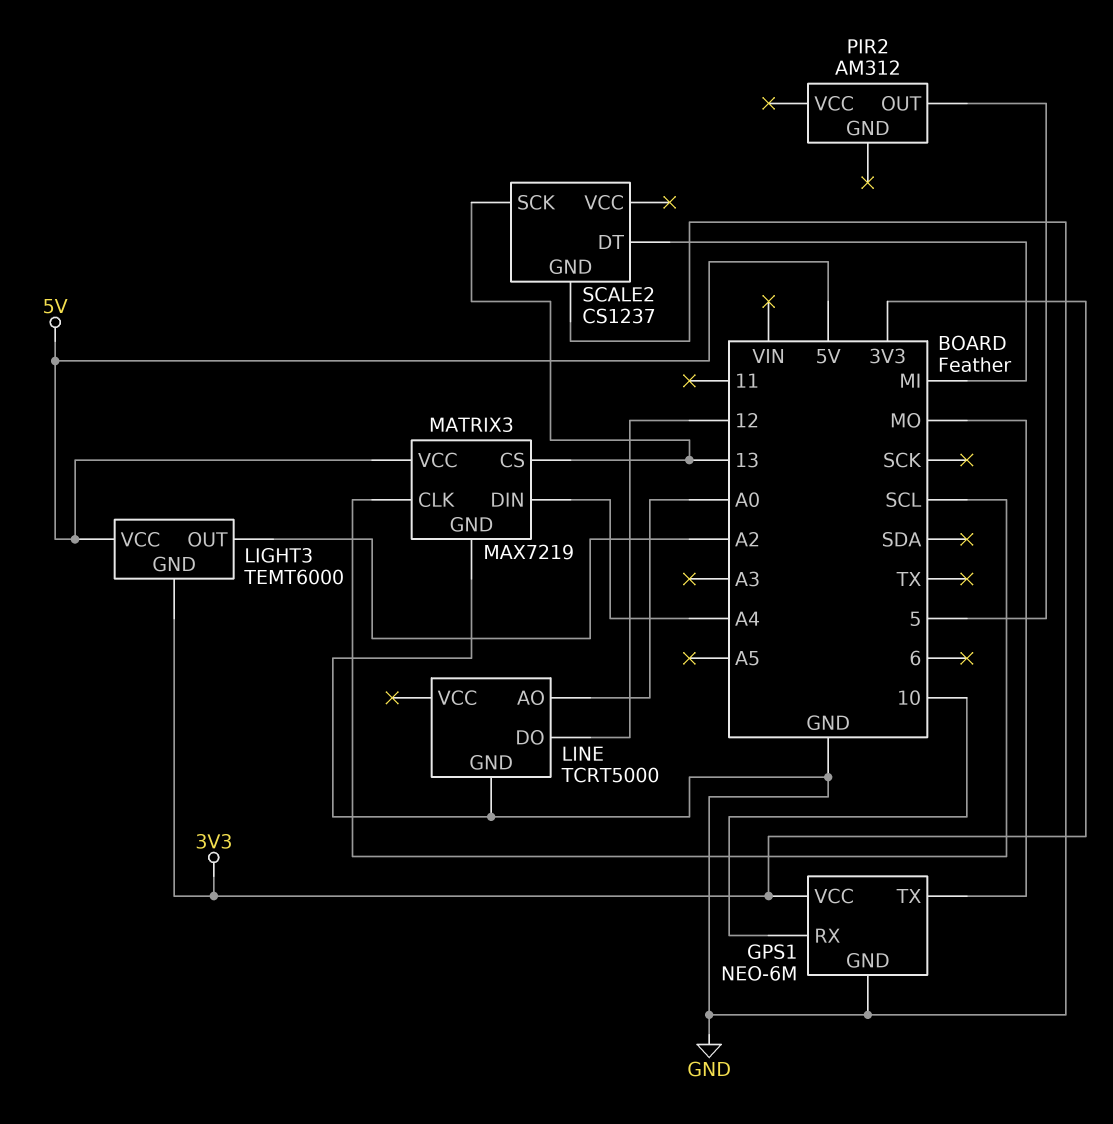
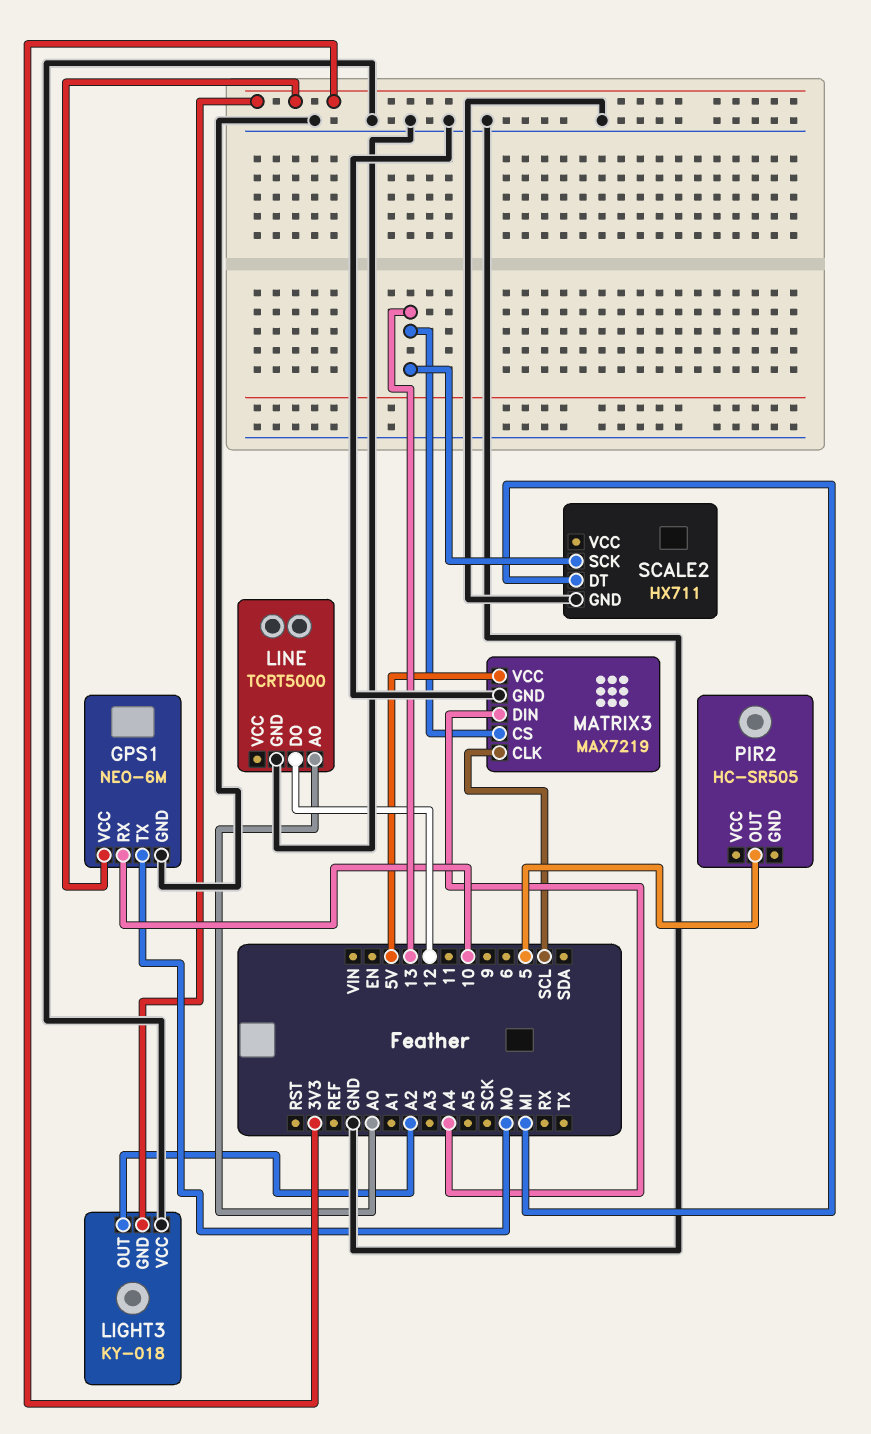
LIGHT3: TEMT6000 -> KY-018
LIGHT3 pin VCC: 5V -> GND
PIR2: AM312 -> HC-SR505
SCALE2: CS1237 -> HX711

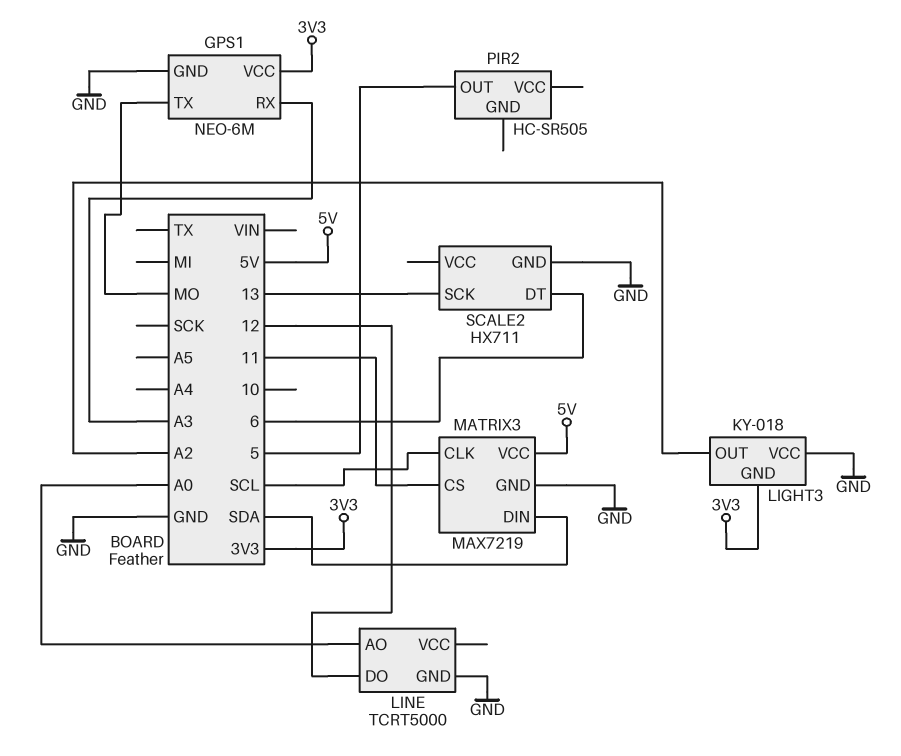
GPS1 pin RX: 10 -> A3
MATRIX3 pin CS: 13 -> 11
MATRIX3 pin DIN: A4 -> SDA
SCALE2 pin DT: MI -> 6

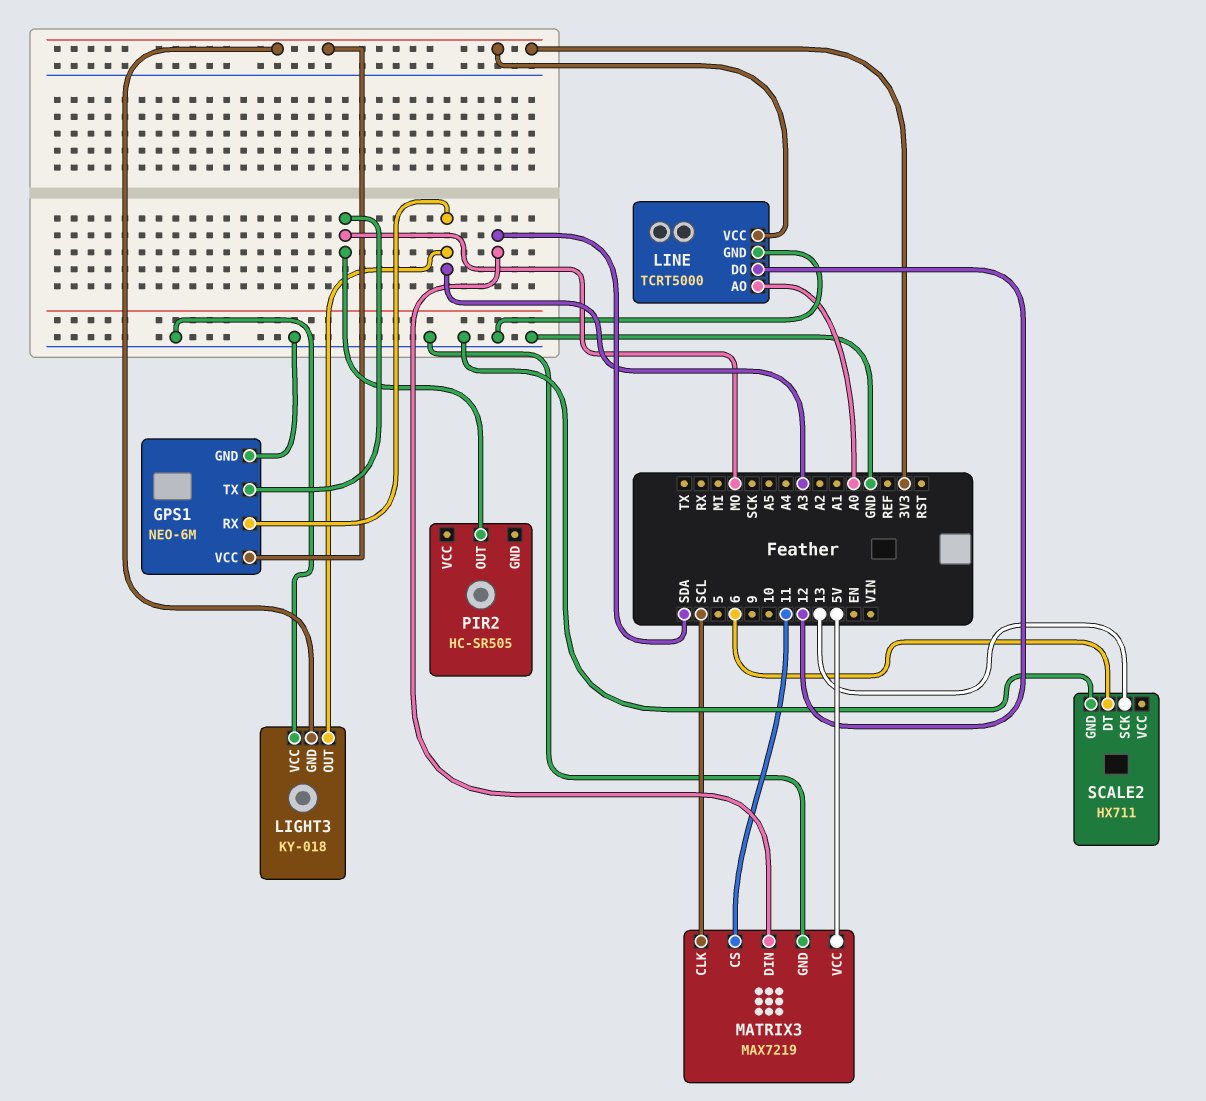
LIGHT3 pin OUT: A2 -> A3
LINE pin VCC: none -> 3V3
PIR2 pin OUT: 5 -> MO

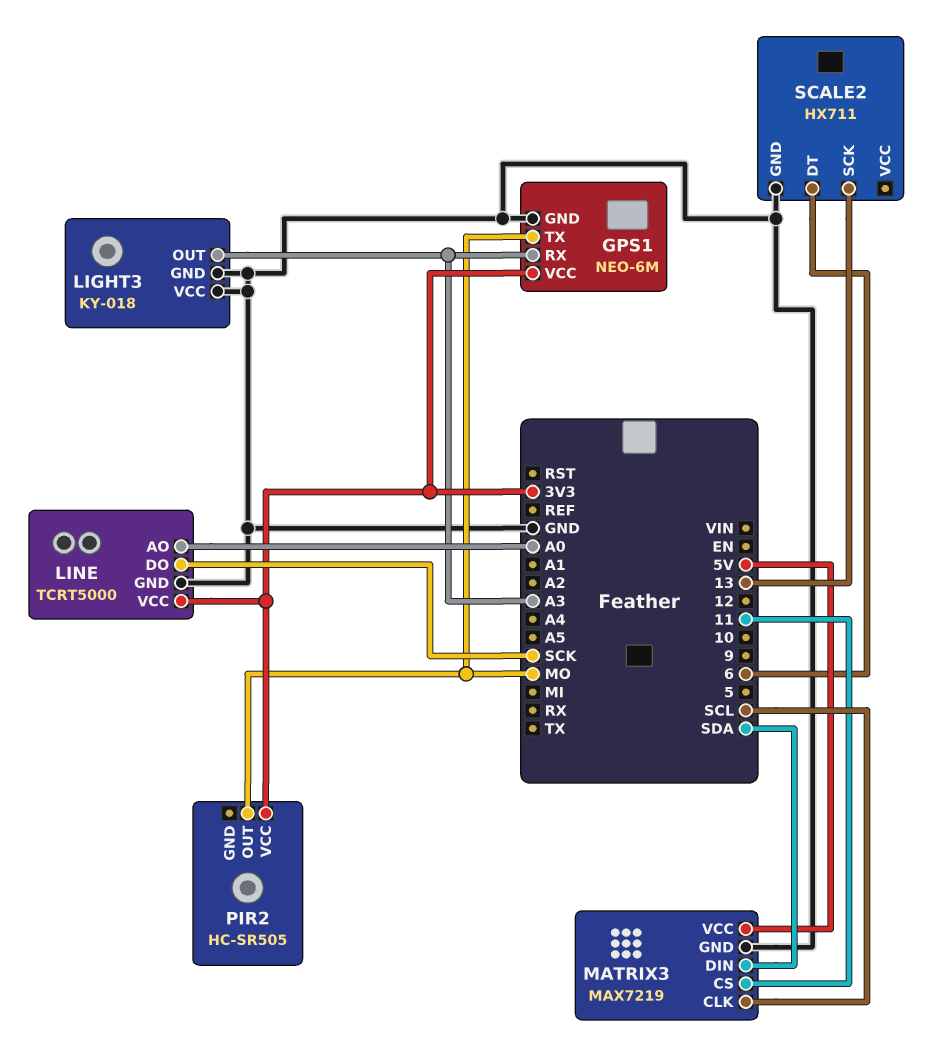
LIGHT3 pin GND: 3V3 -> GND
LINE pin DO: 12 -> SCK
PIR2 pin VCC: none -> 3V3

